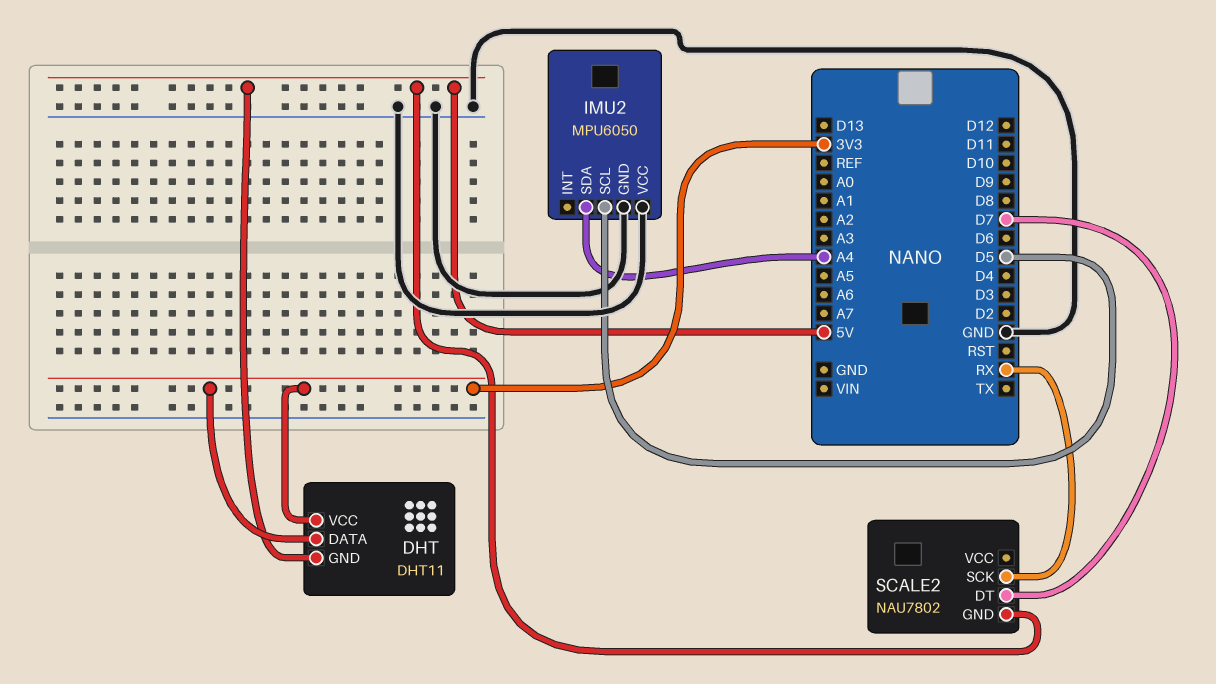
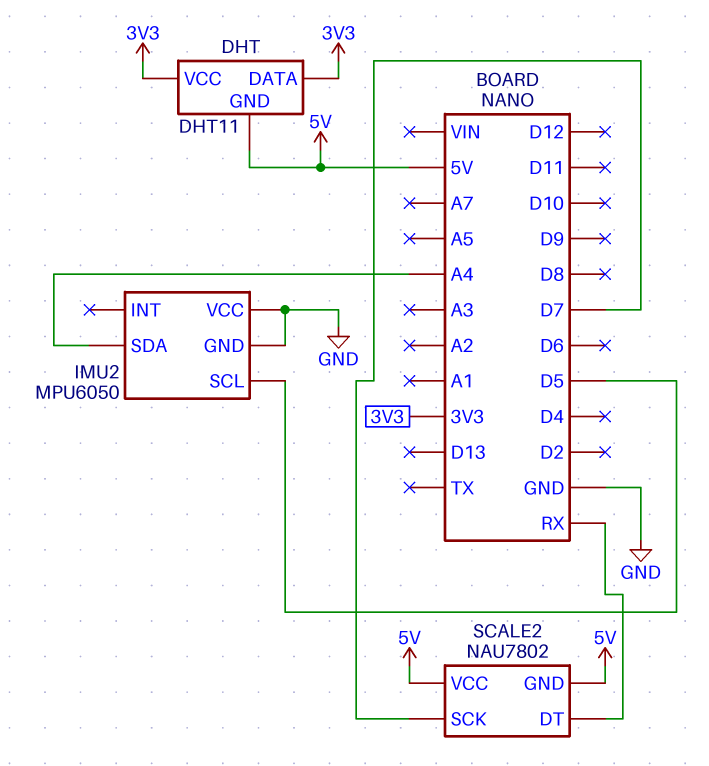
SCALE2 pin DT: D7 -> RX
SCALE2 pin SCK: RX -> D7
SCALE2 pin VCC: none -> 5V

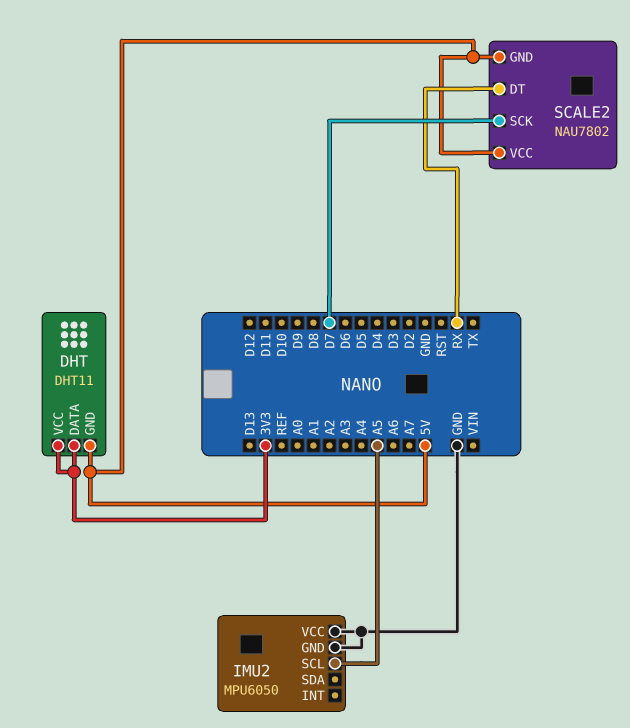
IMU2 pin SCL: D5 -> A5
IMU2 pin SDA: A4 -> none

